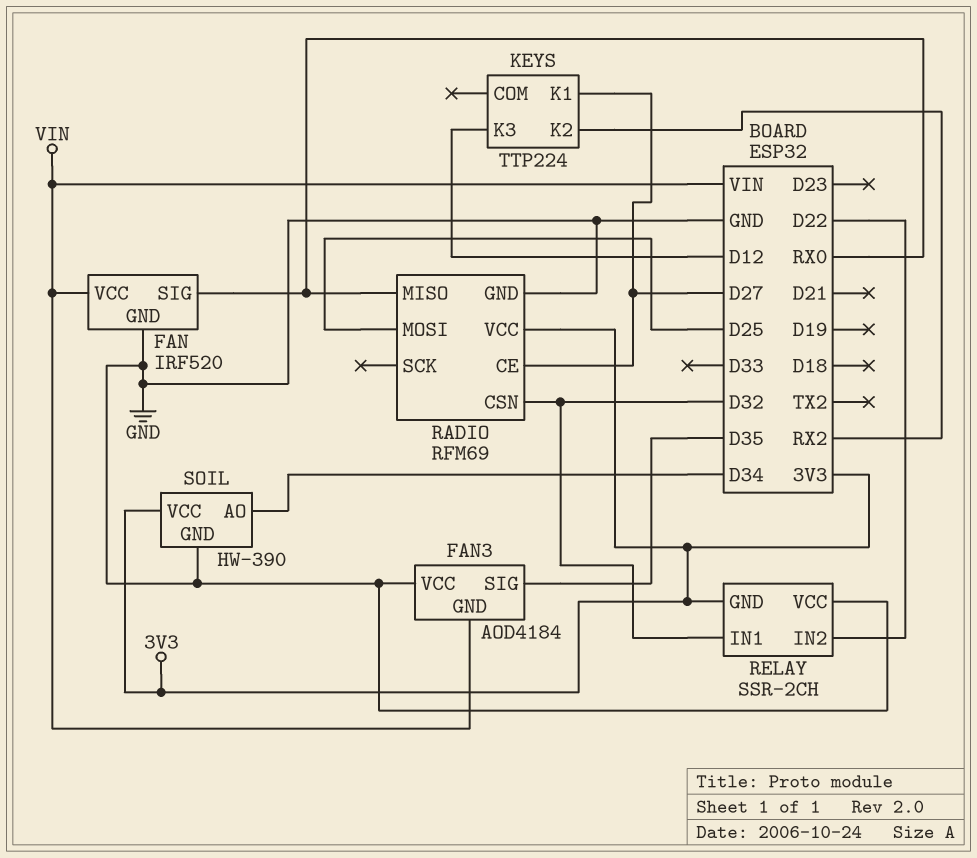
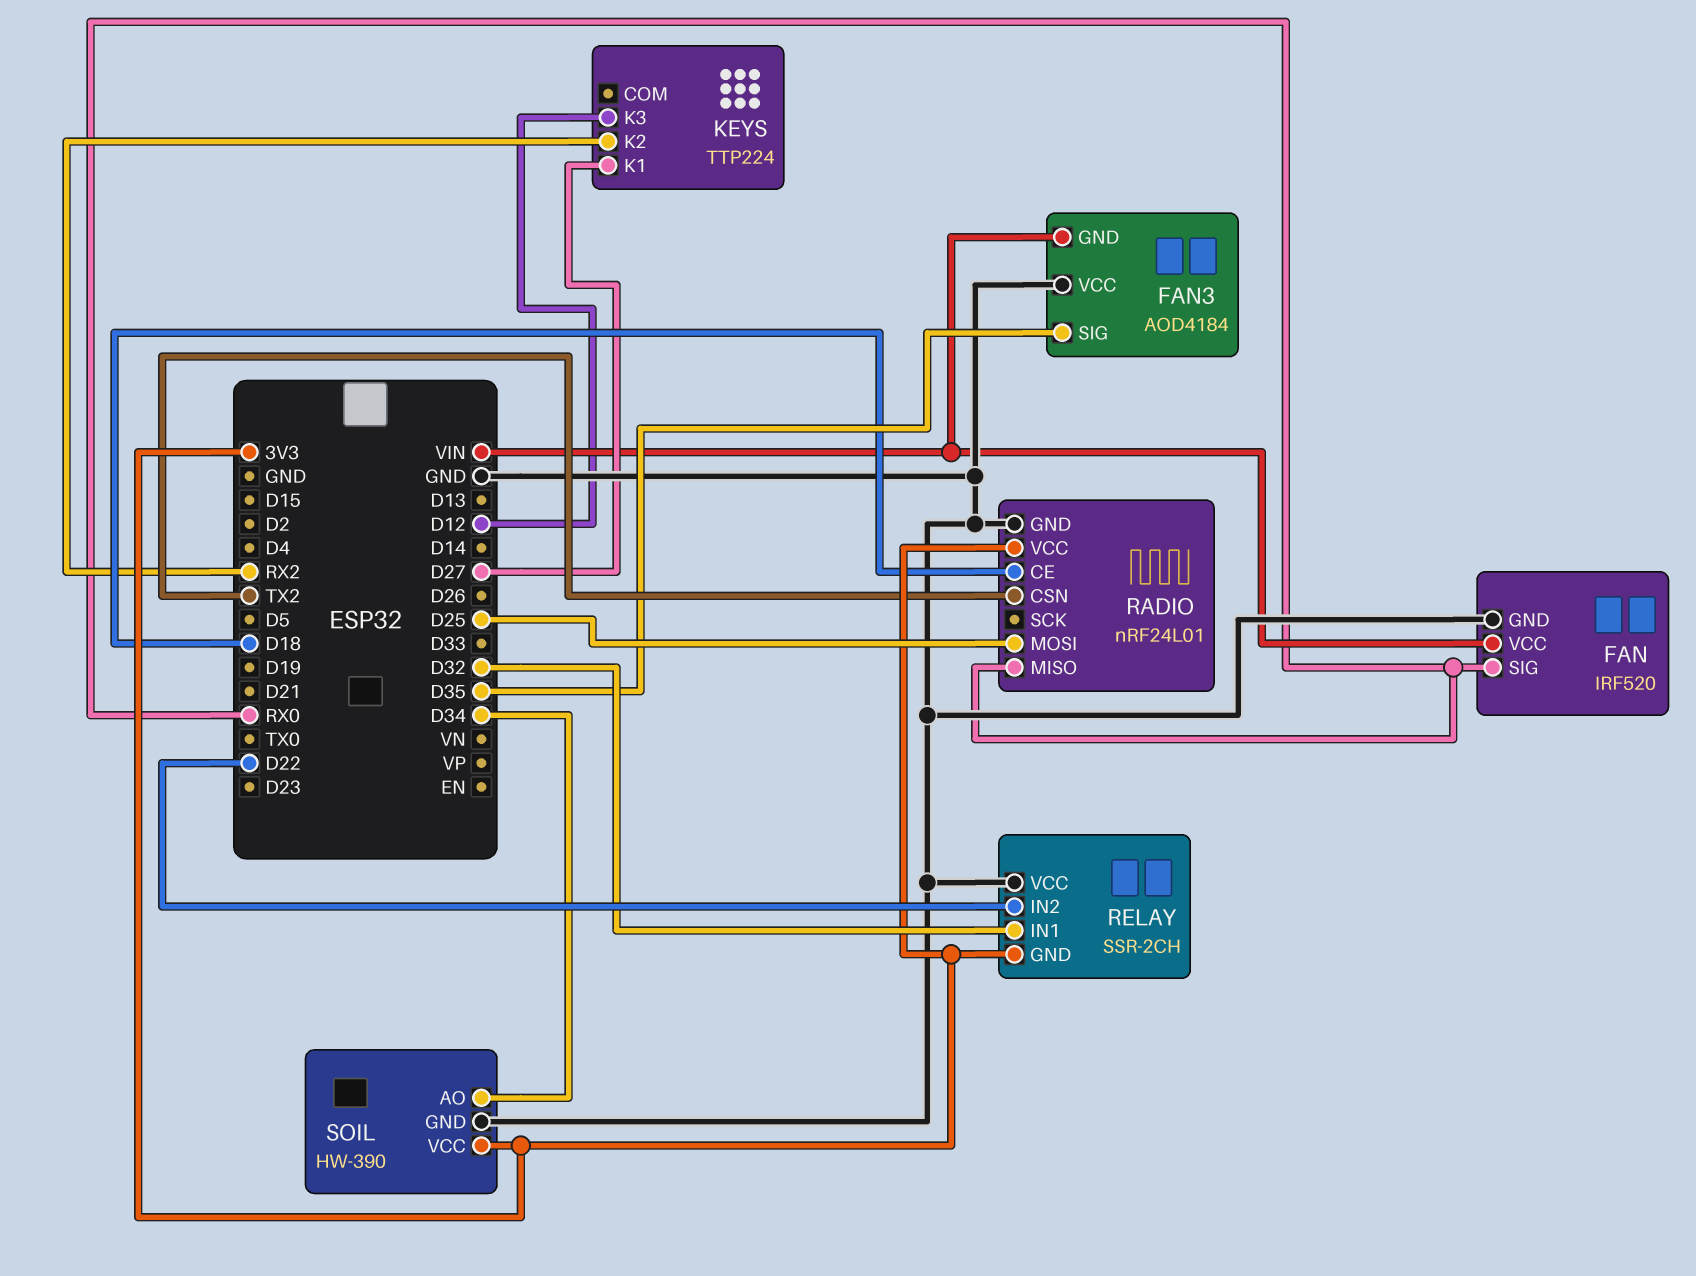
RADIO: RFM69 -> nRF24L01
RADIO pin CE: D27 -> D18
RADIO pin CSN: D32 -> TX2

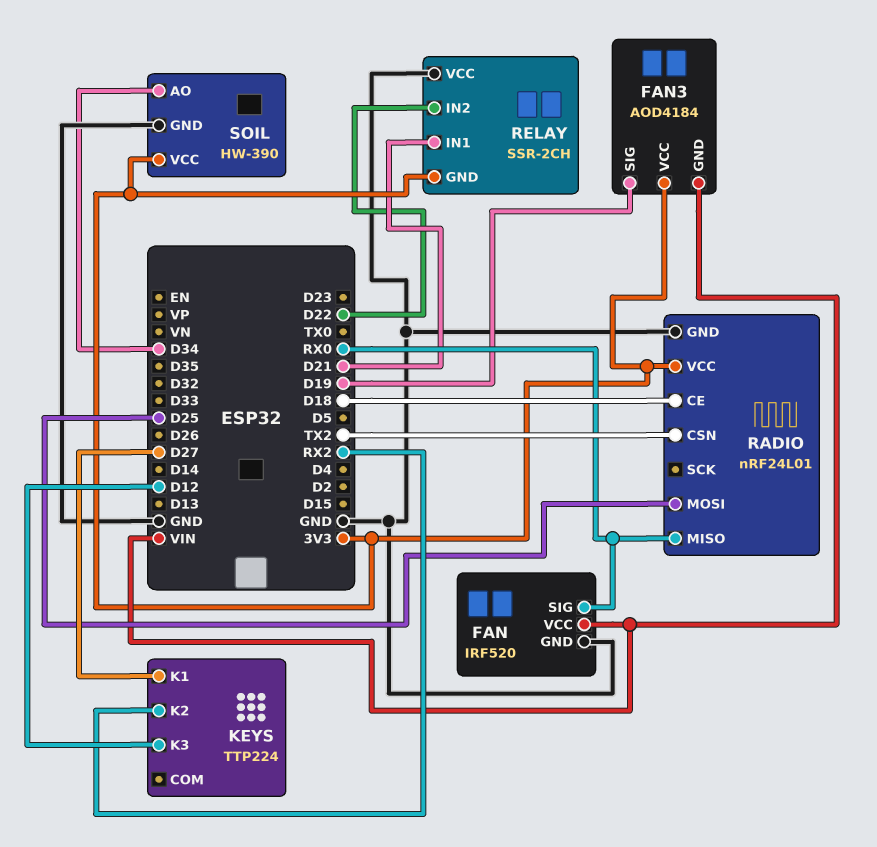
FAN3 pin SIG: D35 -> D19
FAN3 pin VCC: GND -> 3V3
RELAY pin IN1: D32 -> D21

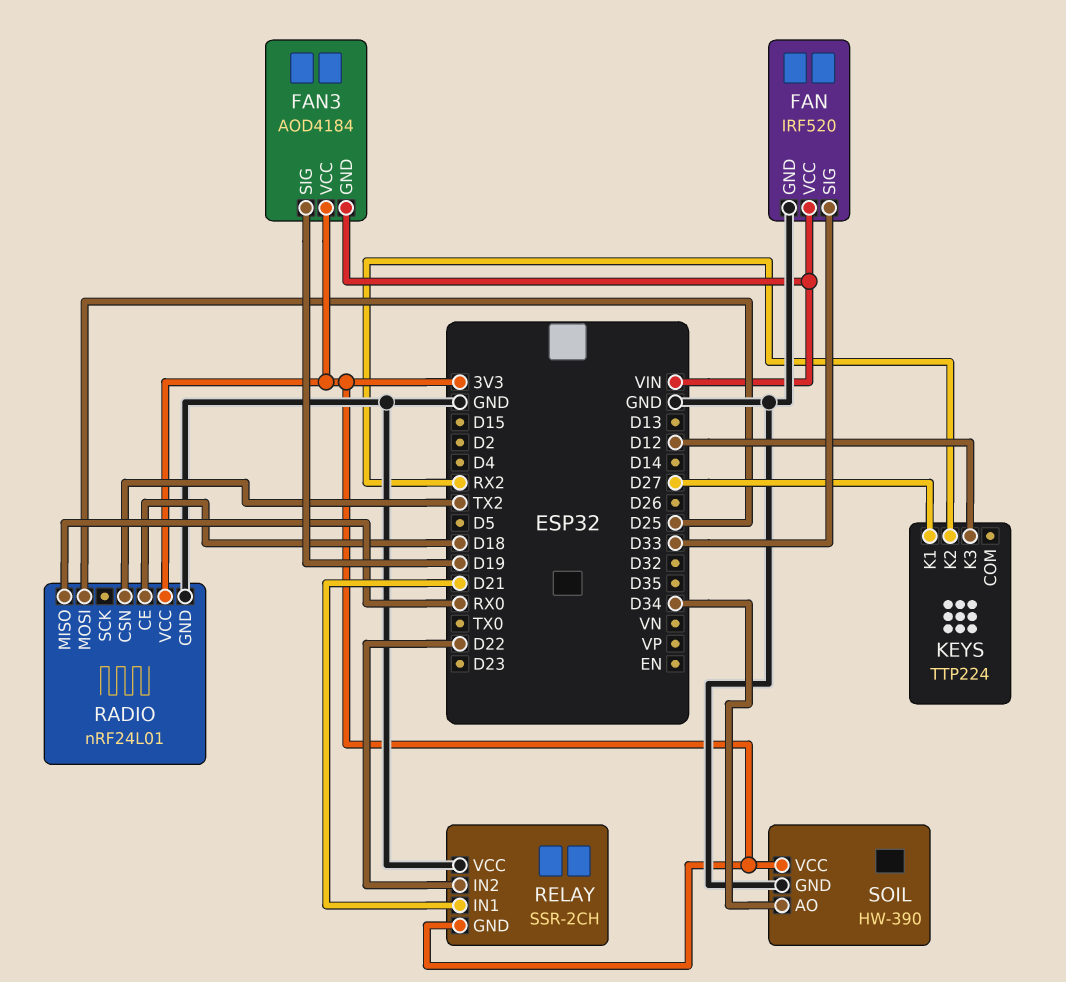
FAN pin SIG: RX0 -> D33

